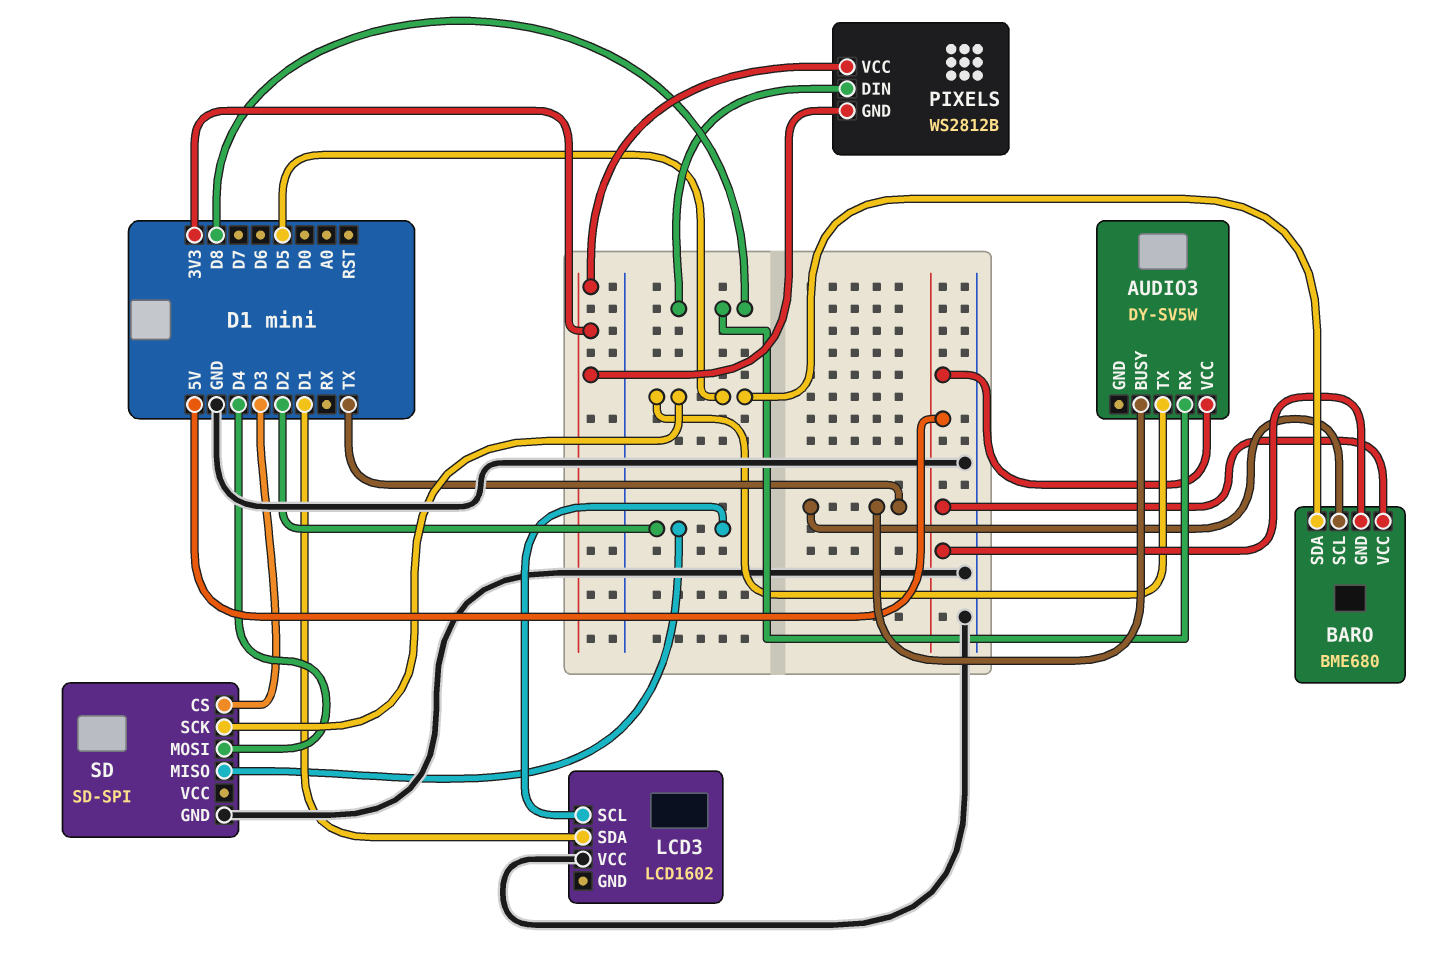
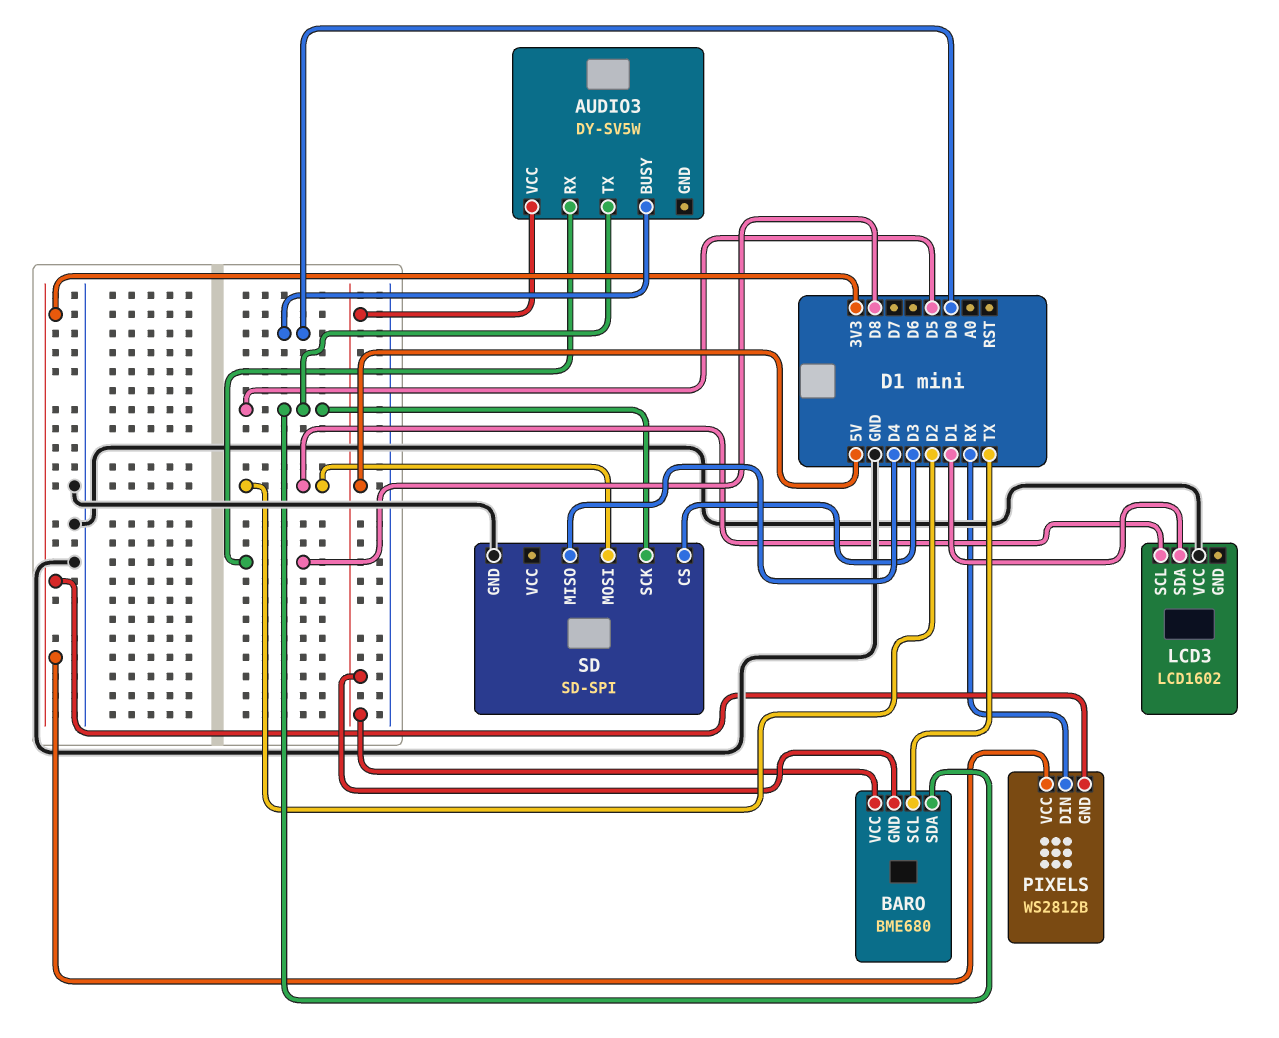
AUDIO3 pin BUSY: TX -> D0
PIXELS pin DIN: D8 -> RX
SD pin MISO: D2 -> D4
SD pin MOSI: D4 -> D2

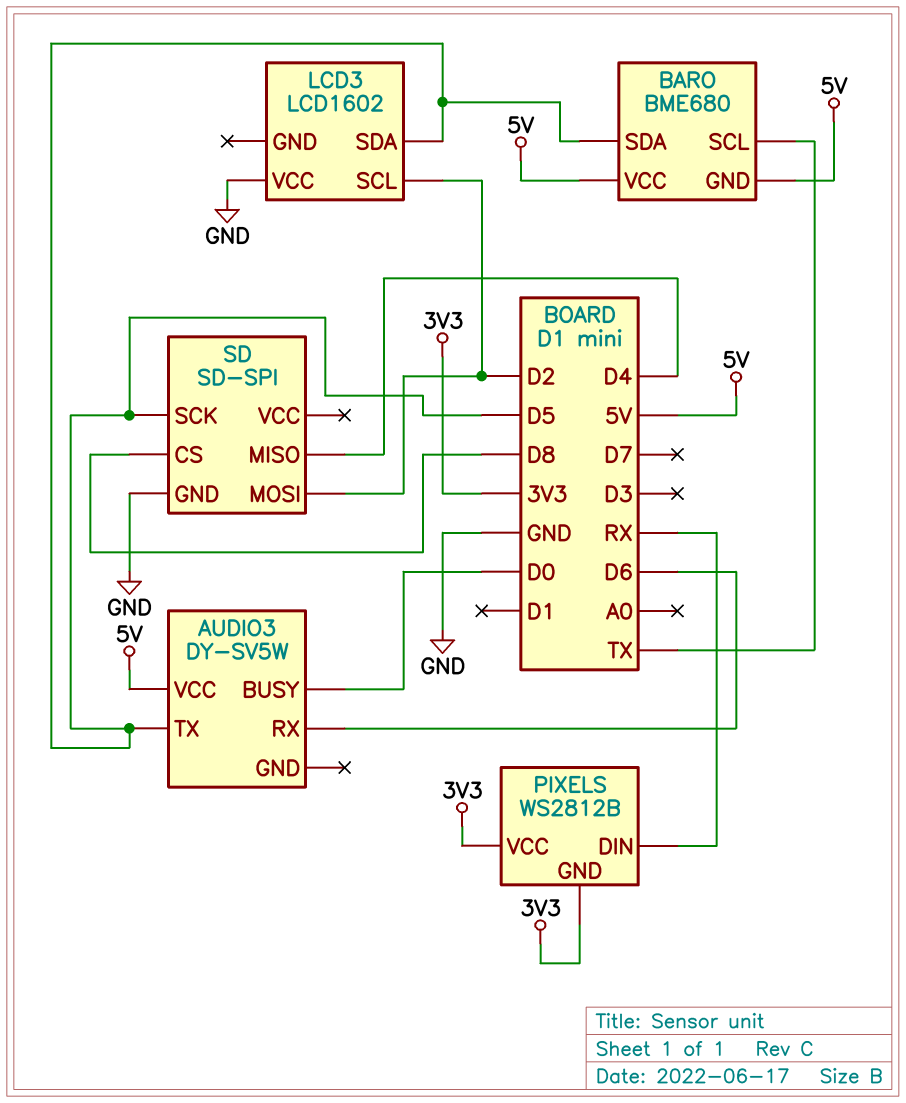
AUDIO3 pin RX: D8 -> D6
LCD3 pin SDA: D1 -> D5
SD pin CS: D3 -> D8

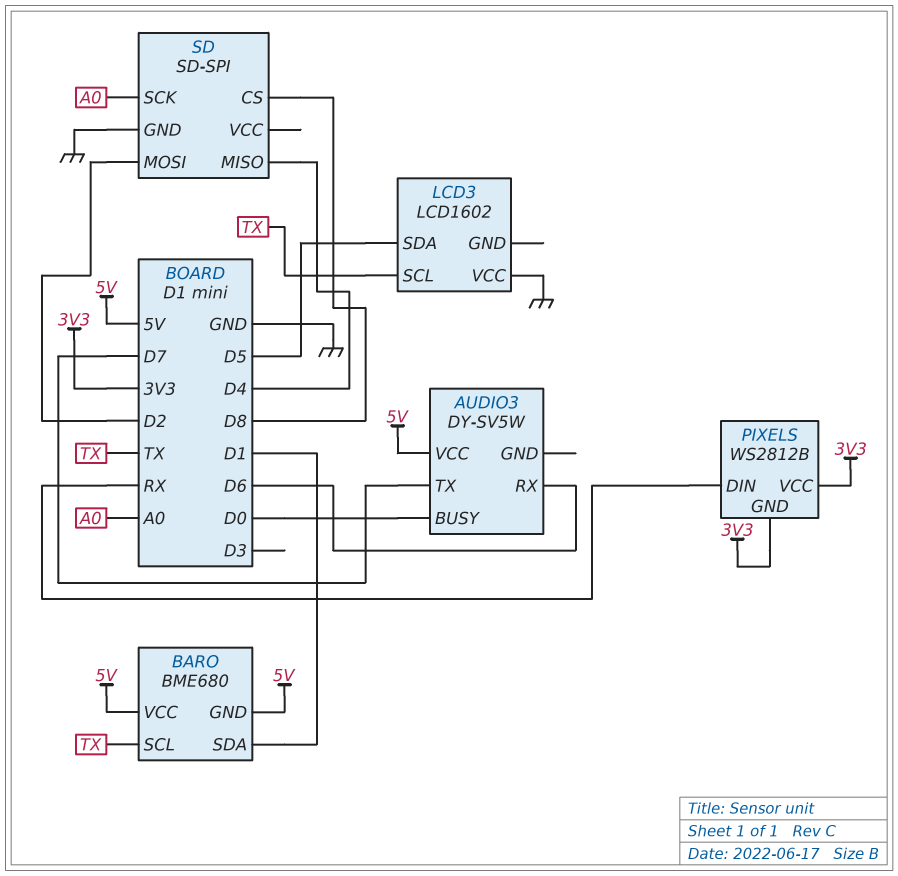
AUDIO3 pin TX: D5 -> D7
BARO pin SDA: D5 -> D1
LCD3 pin SCL: D2 -> TX
SD pin SCK: D5 -> A0

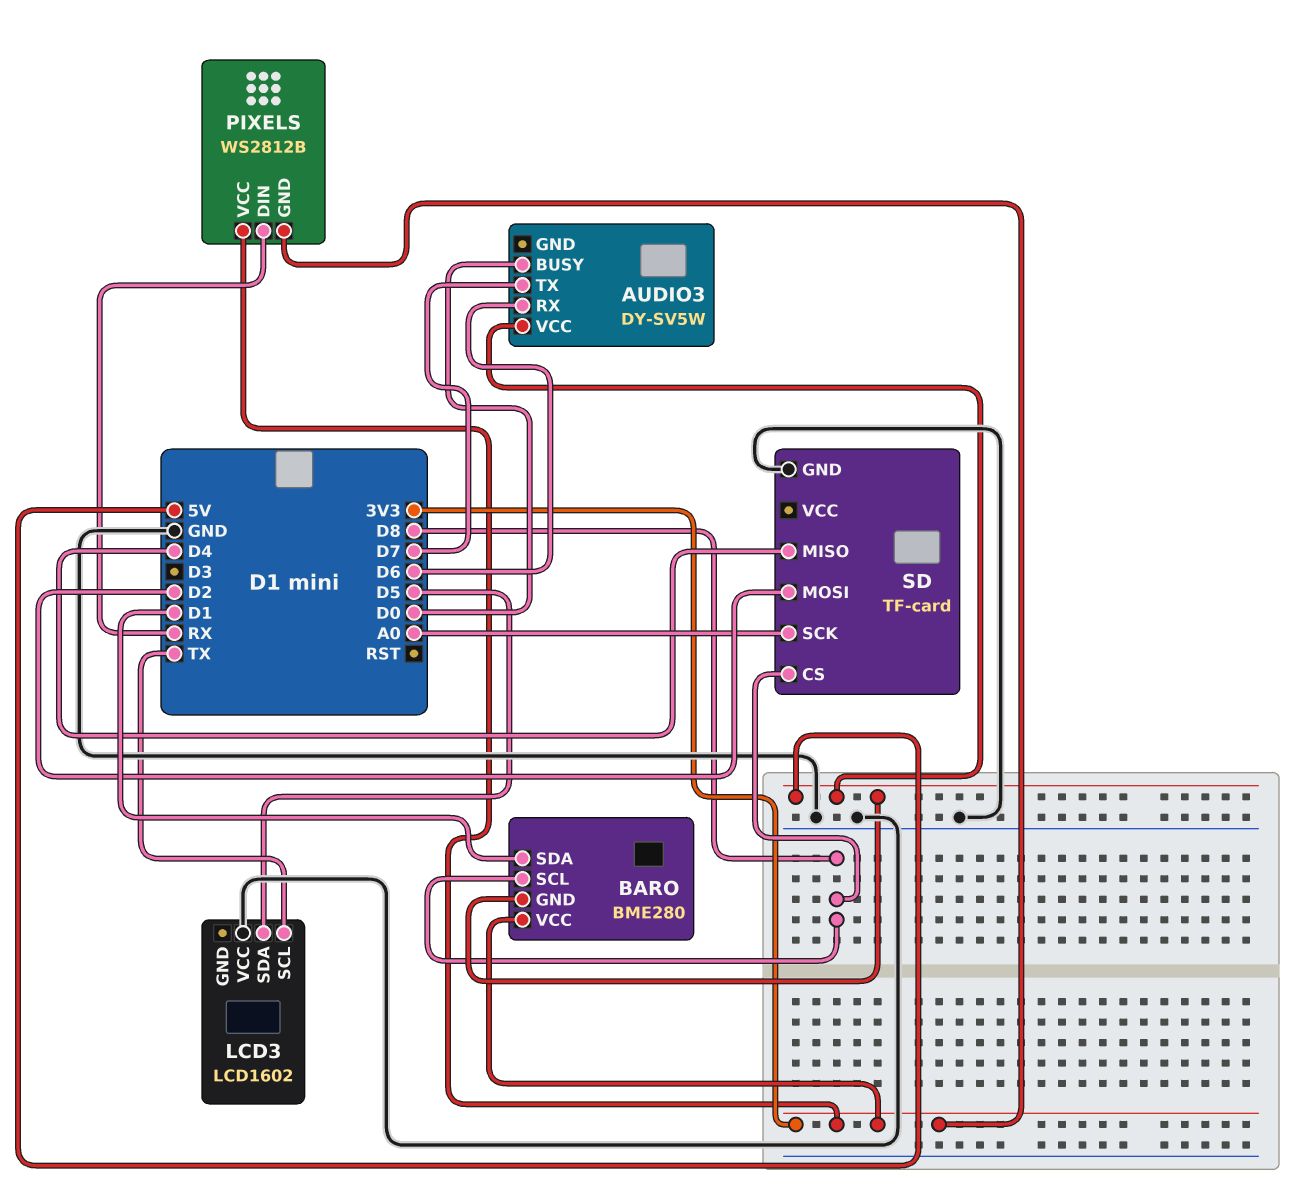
BARO: BME680 -> BME280
BARO pin SCL: TX -> D8
BARO pin VCC: 5V -> 3V3
SD: SD-SPI -> TF-card

